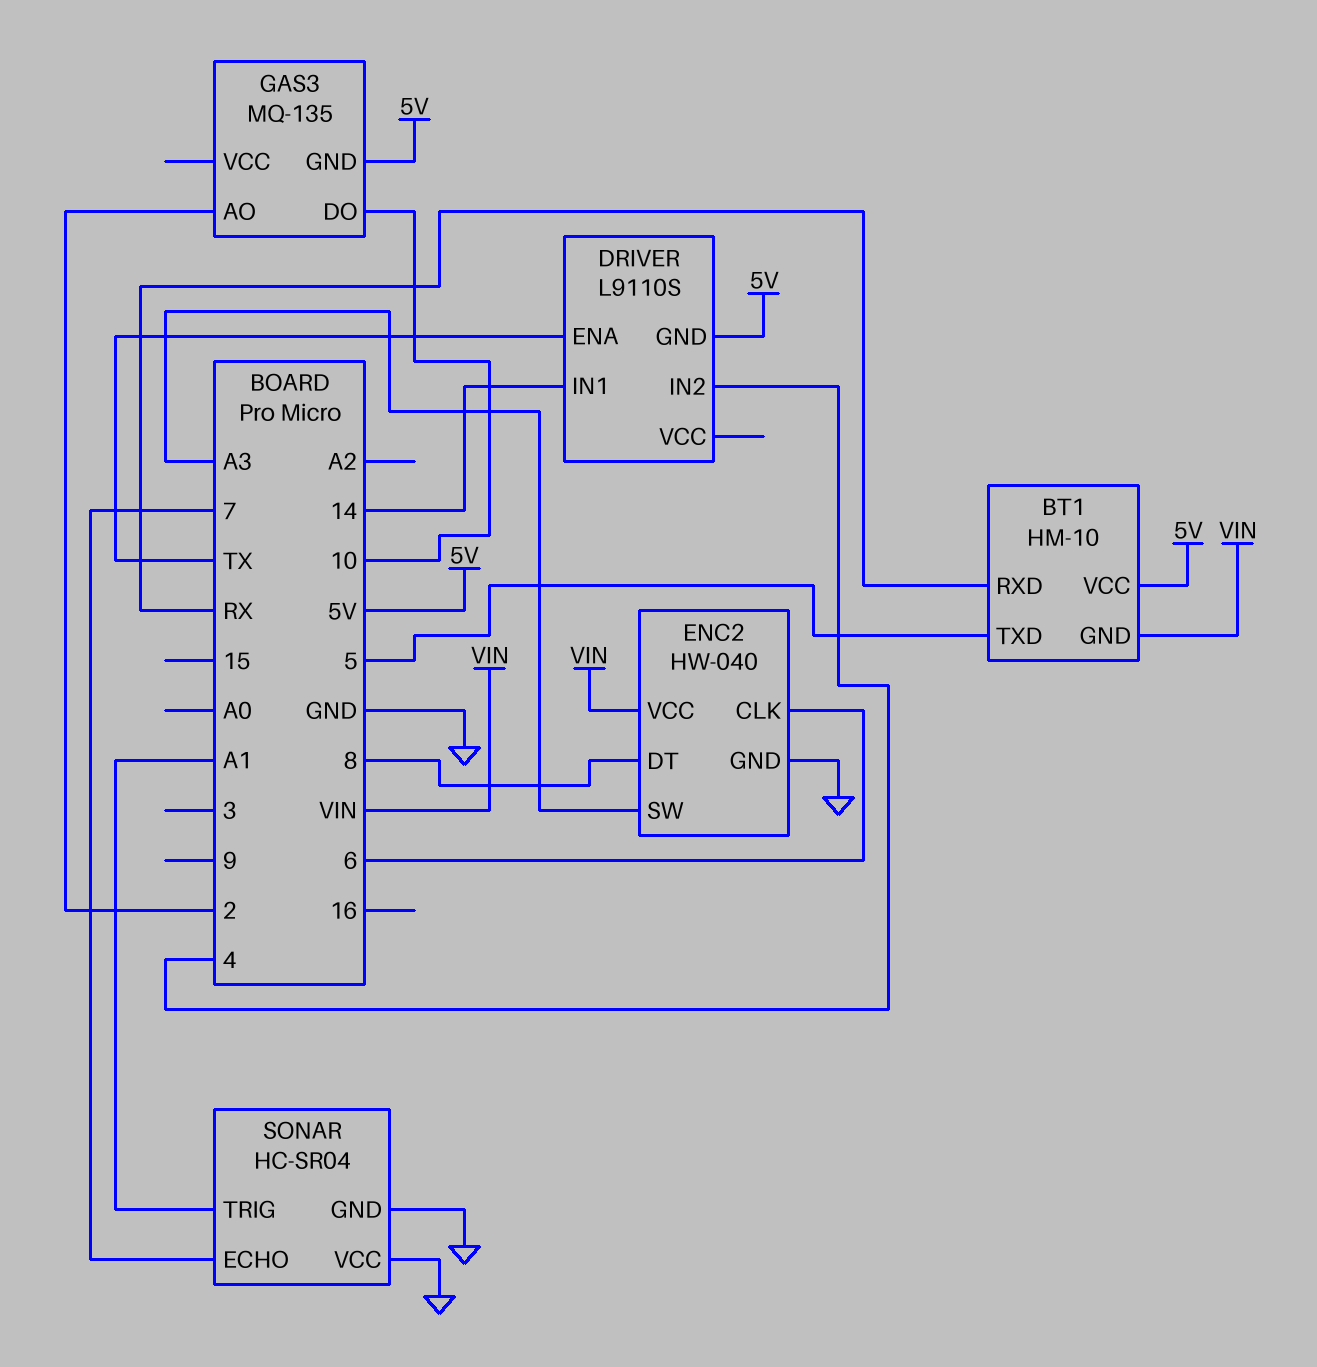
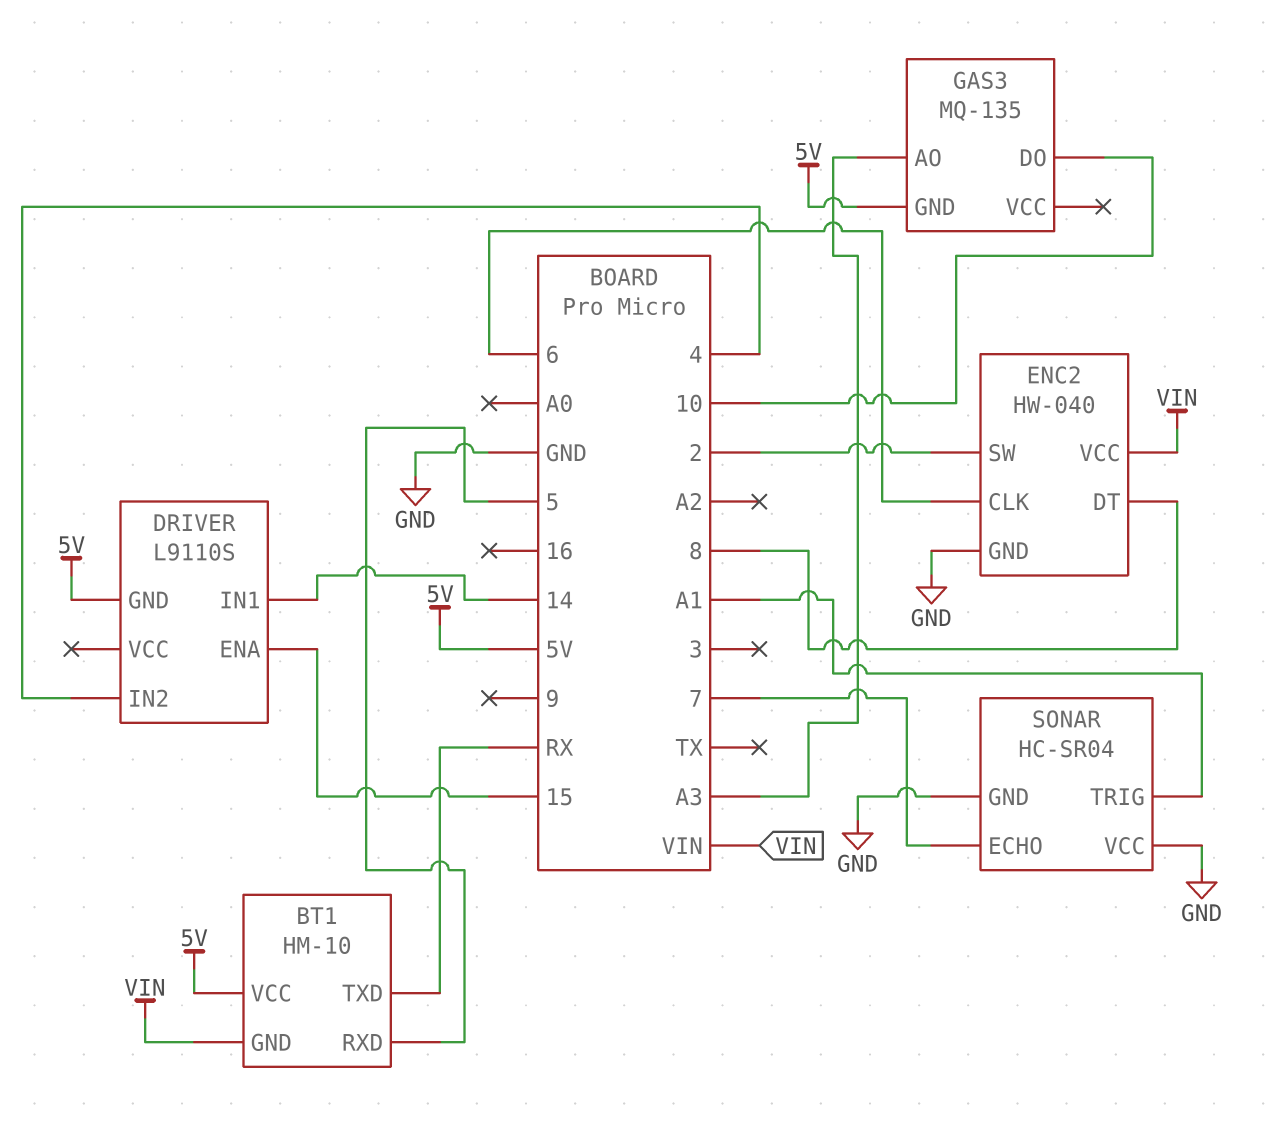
BT1 pin RXD: RX -> 5
BT1 pin TXD: 5 -> RX
DRIVER pin ENA: TX -> 15
ENC2 pin SW: A3 -> 2
GAS3 pin AO: 2 -> A3

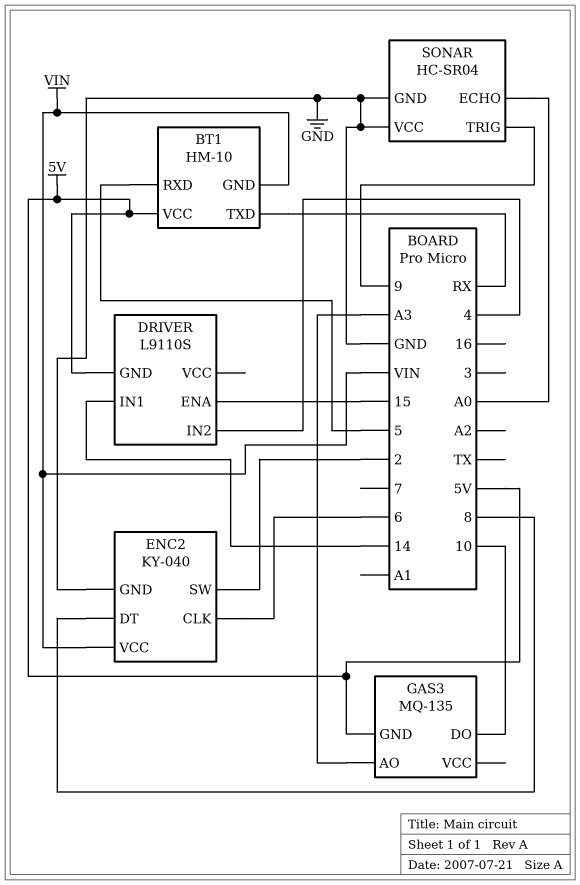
ENC2: HW-040 -> KY-040
SONAR pin ECHO: 7 -> A0
SONAR pin TRIG: A1 -> 9

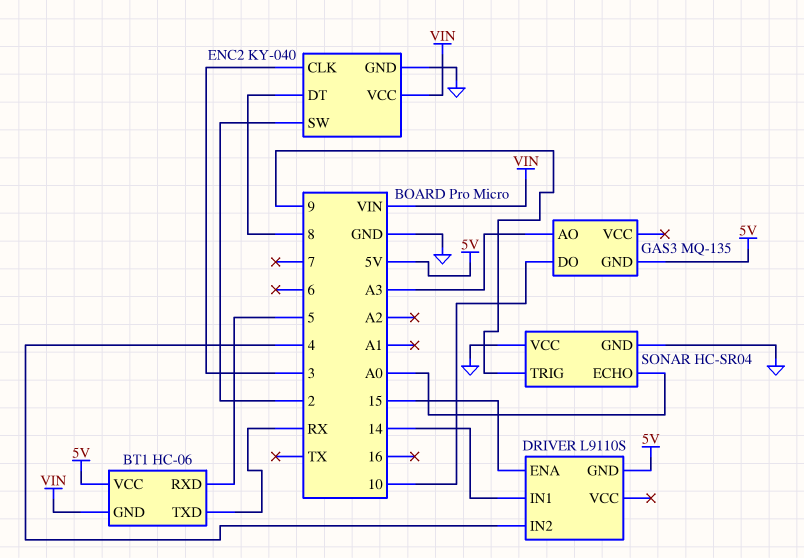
BT1: HM-10 -> HC-06
ENC2 pin CLK: 6 -> 3

